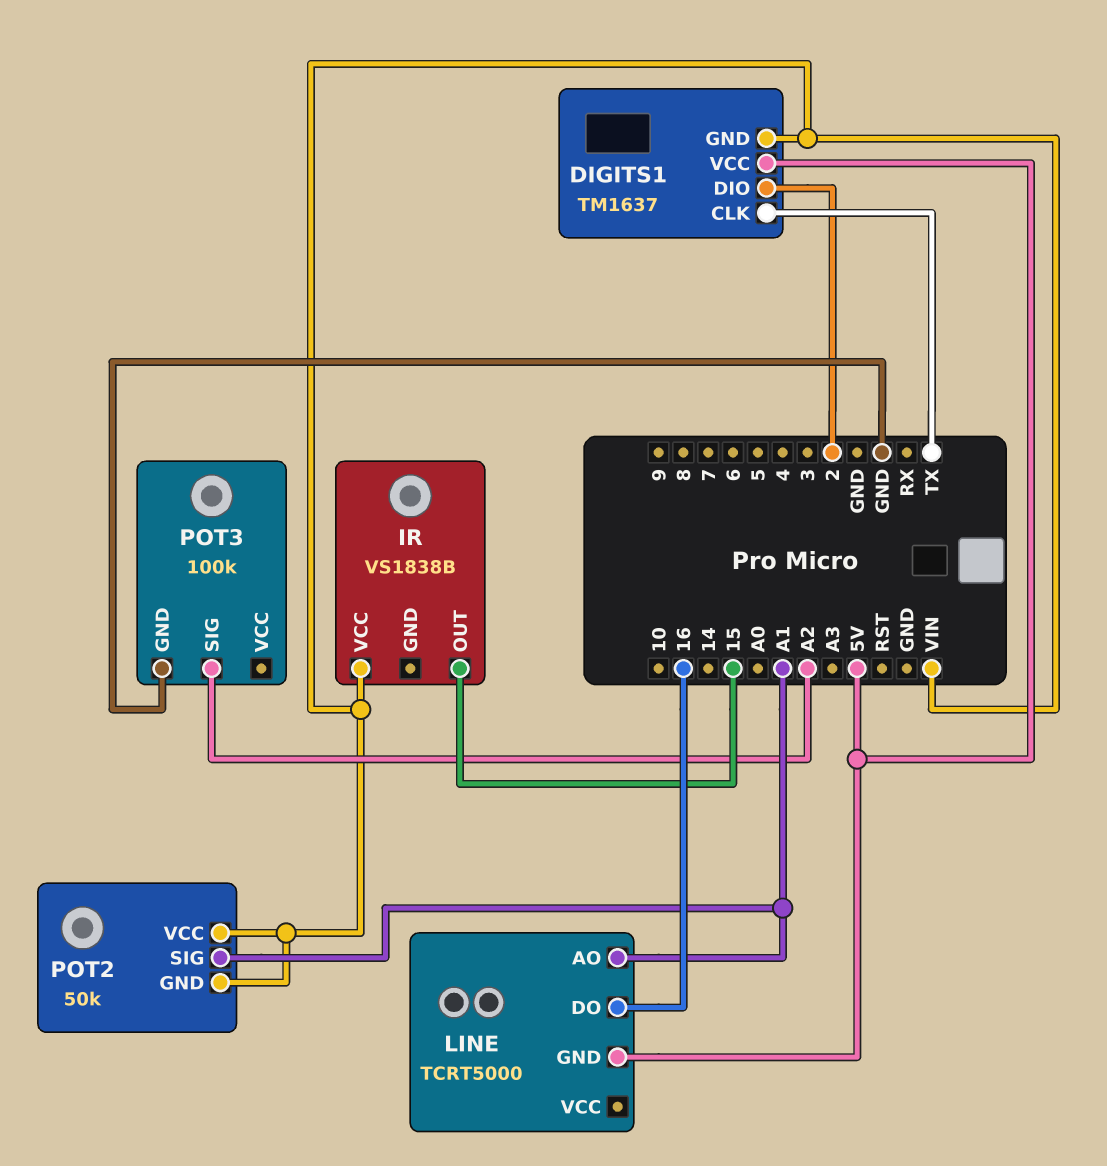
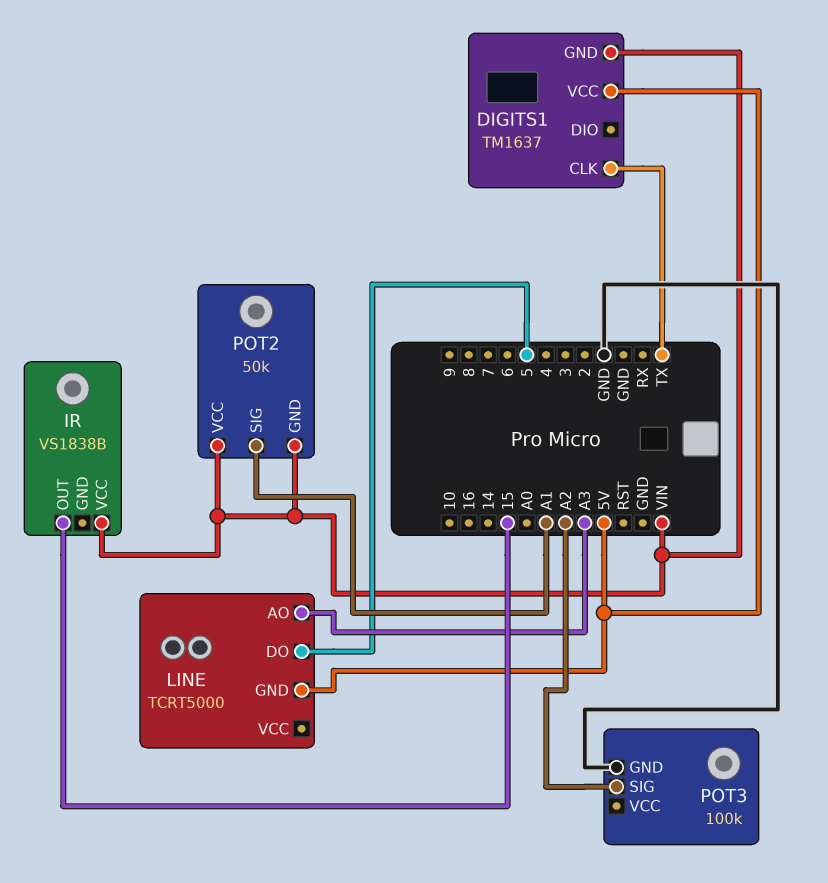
DIGITS1 pin DIO: 2 -> none
LINE pin AO: A1 -> A3
LINE pin DO: 16 -> 5

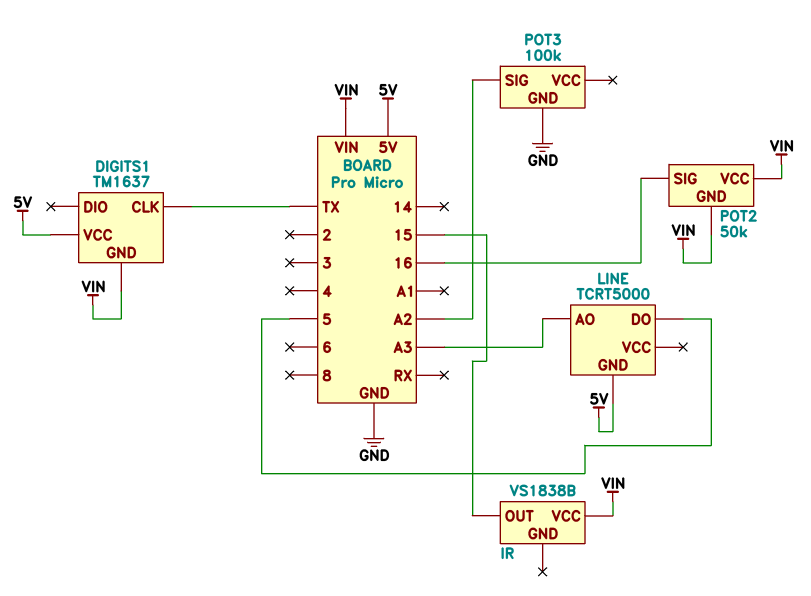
POT2 pin SIG: A1 -> 16

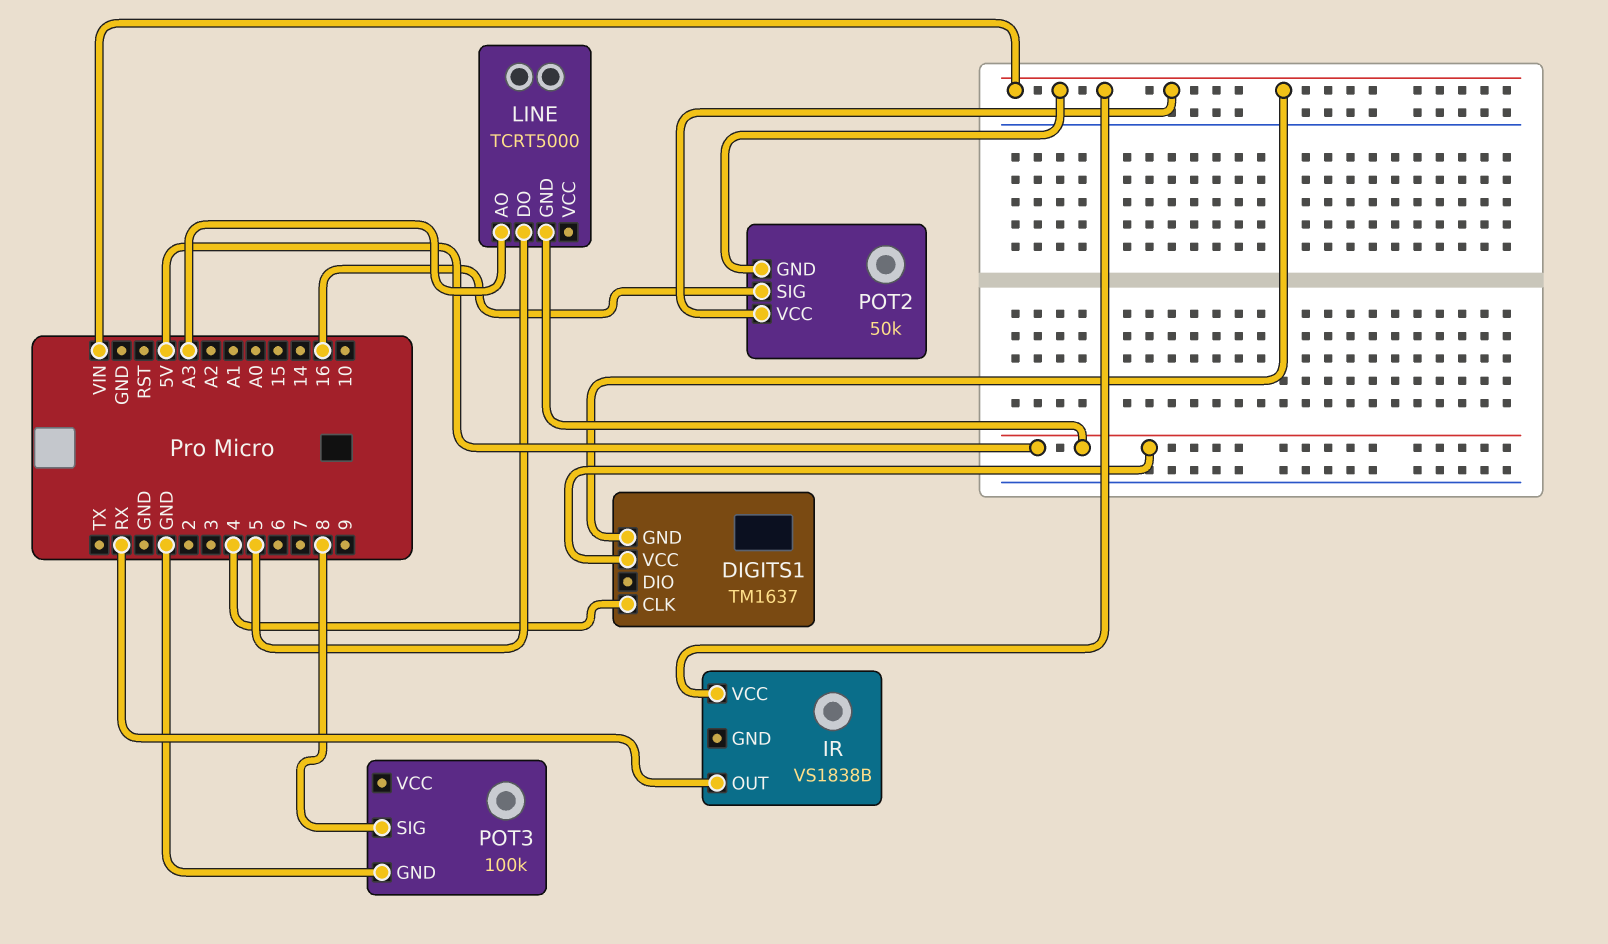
DIGITS1 pin CLK: TX -> 4
IR pin OUT: 15 -> RX
POT3 pin SIG: A2 -> 8

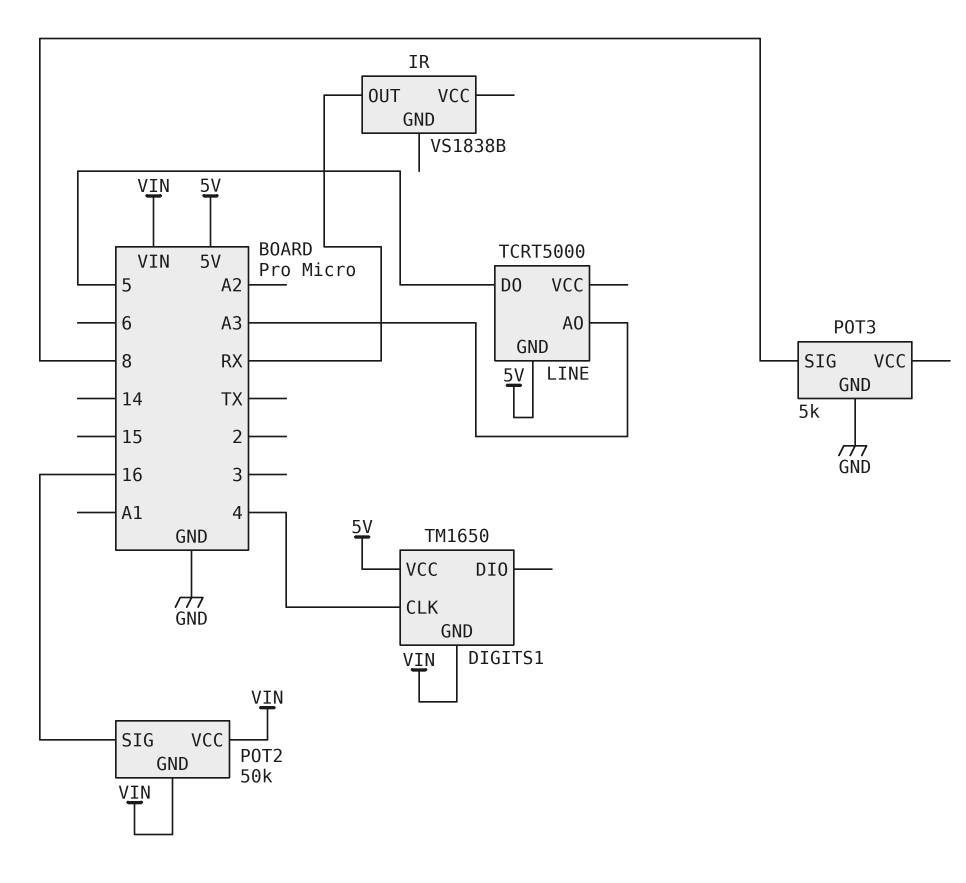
DIGITS1: TM1637 -> TM1650
IR pin VCC: VIN -> none
POT3: 100k -> 5k

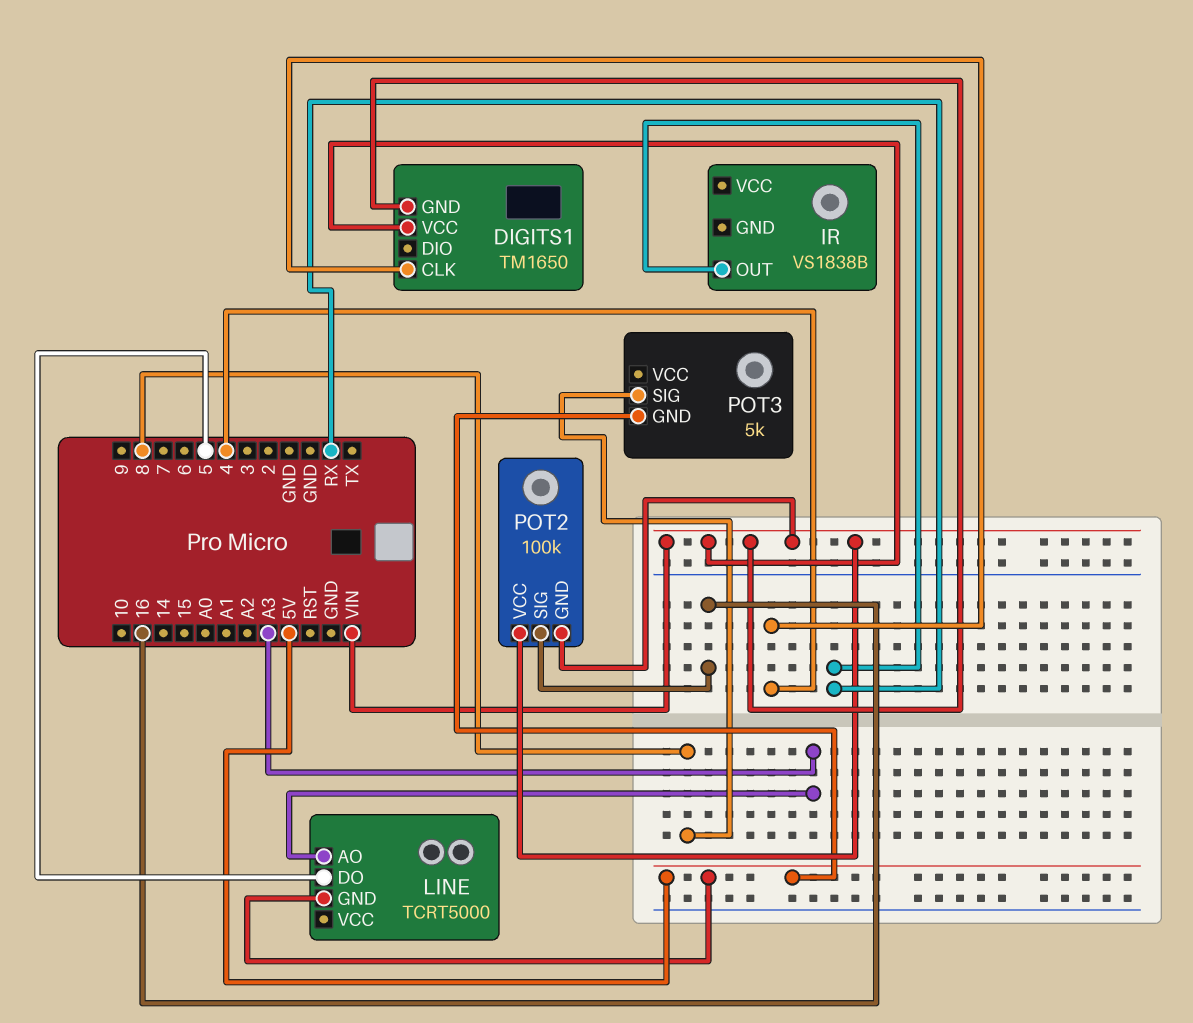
DIGITS1 pin VCC: 5V -> VIN
POT2: 50k -> 100k
POT3 pin GND: GND -> 5V

